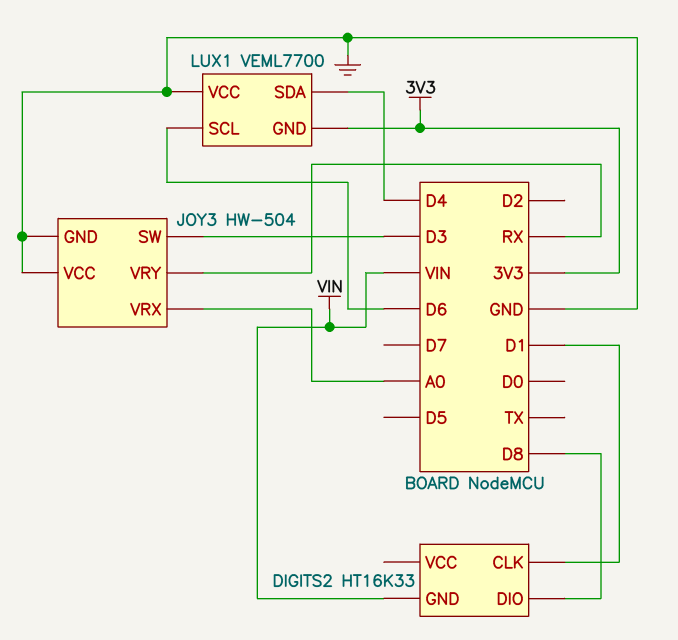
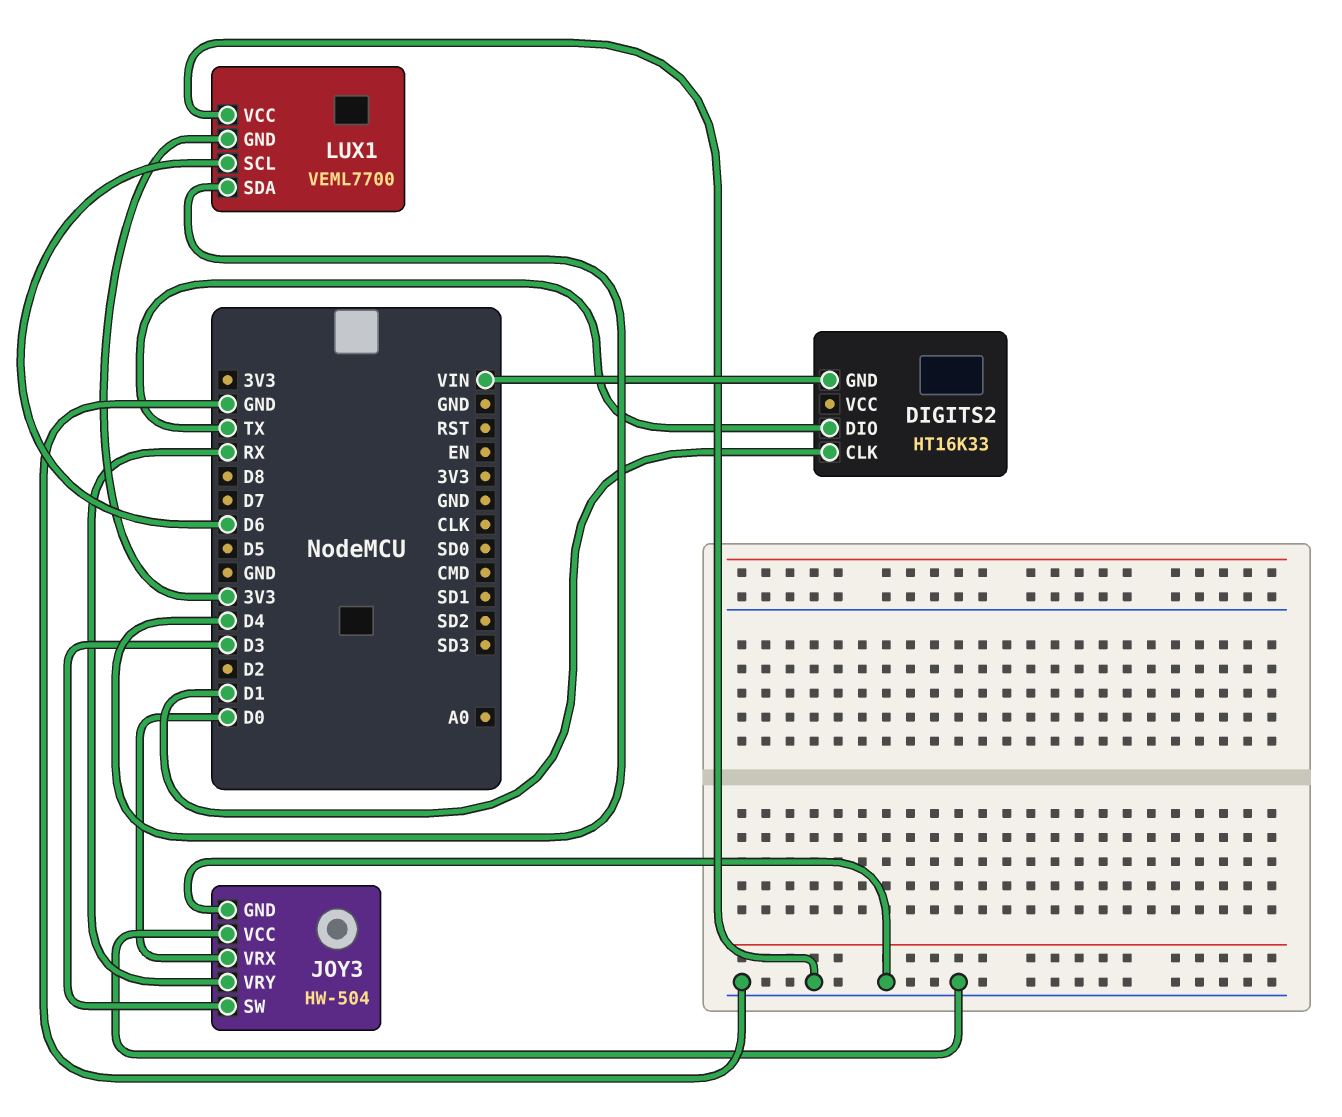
DIGITS2 pin DIO: D8 -> TX
JOY3 pin VRX: A0 -> D0

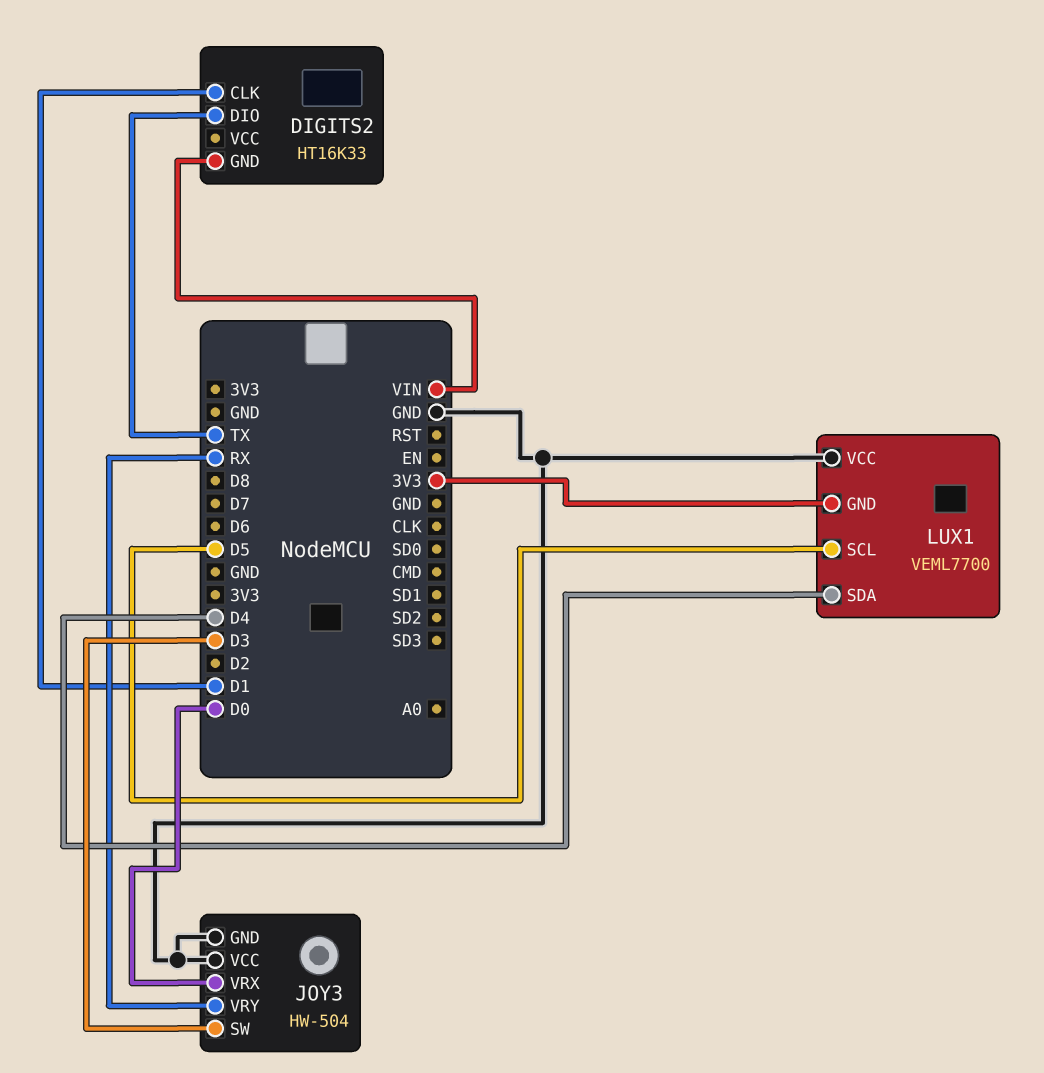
LUX1 pin SCL: D6 -> D5

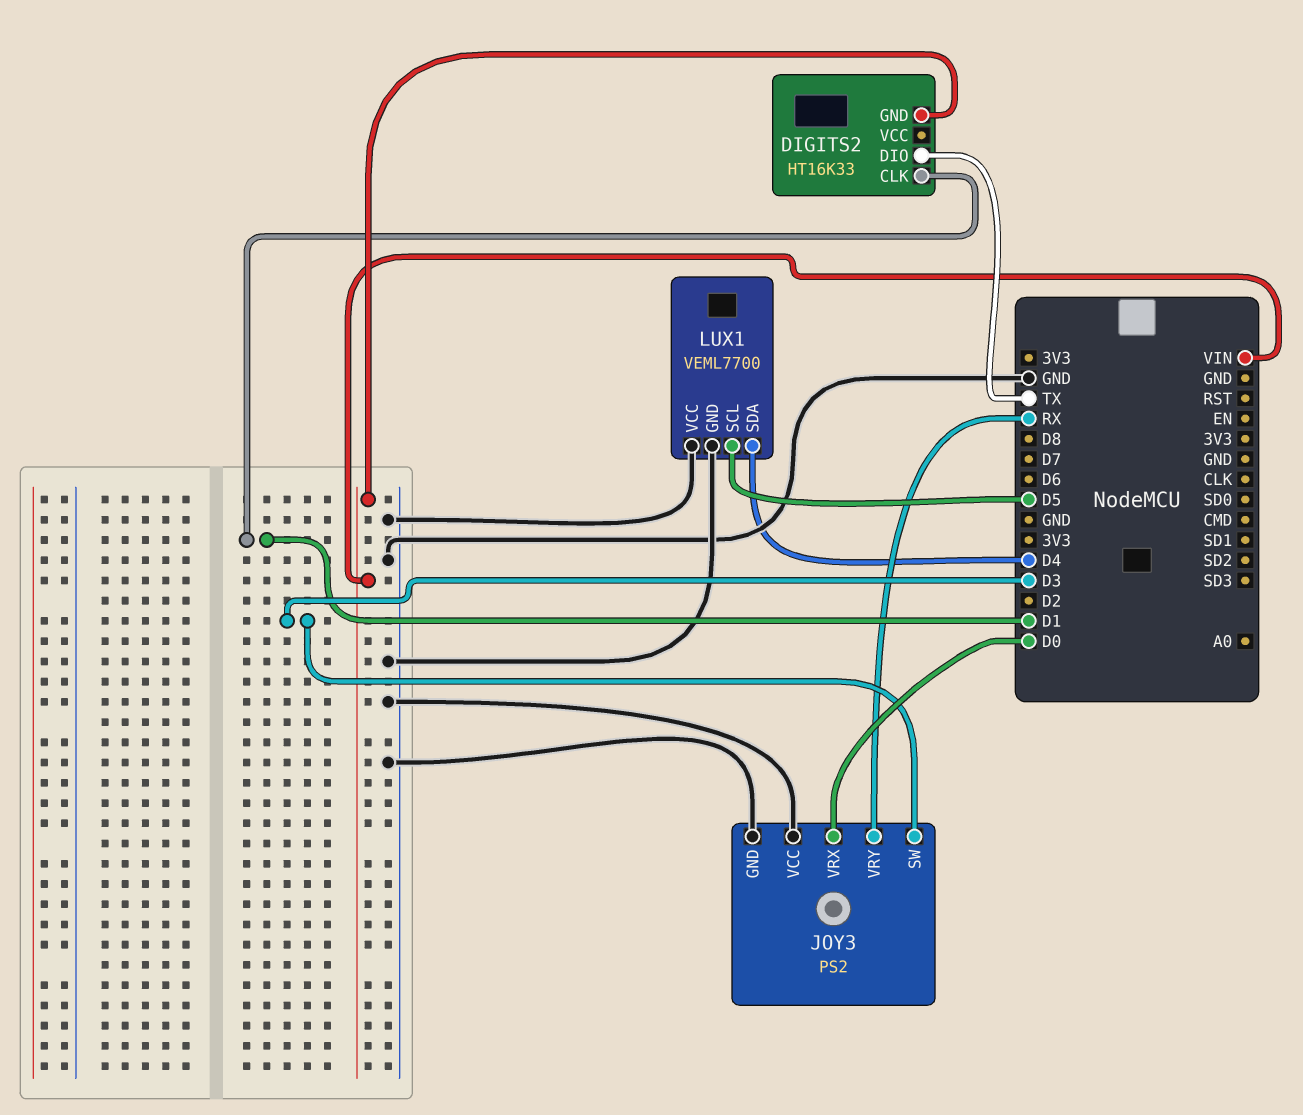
JOY3: HW-504 -> PS2
LUX1 pin GND: 3V3 -> GND

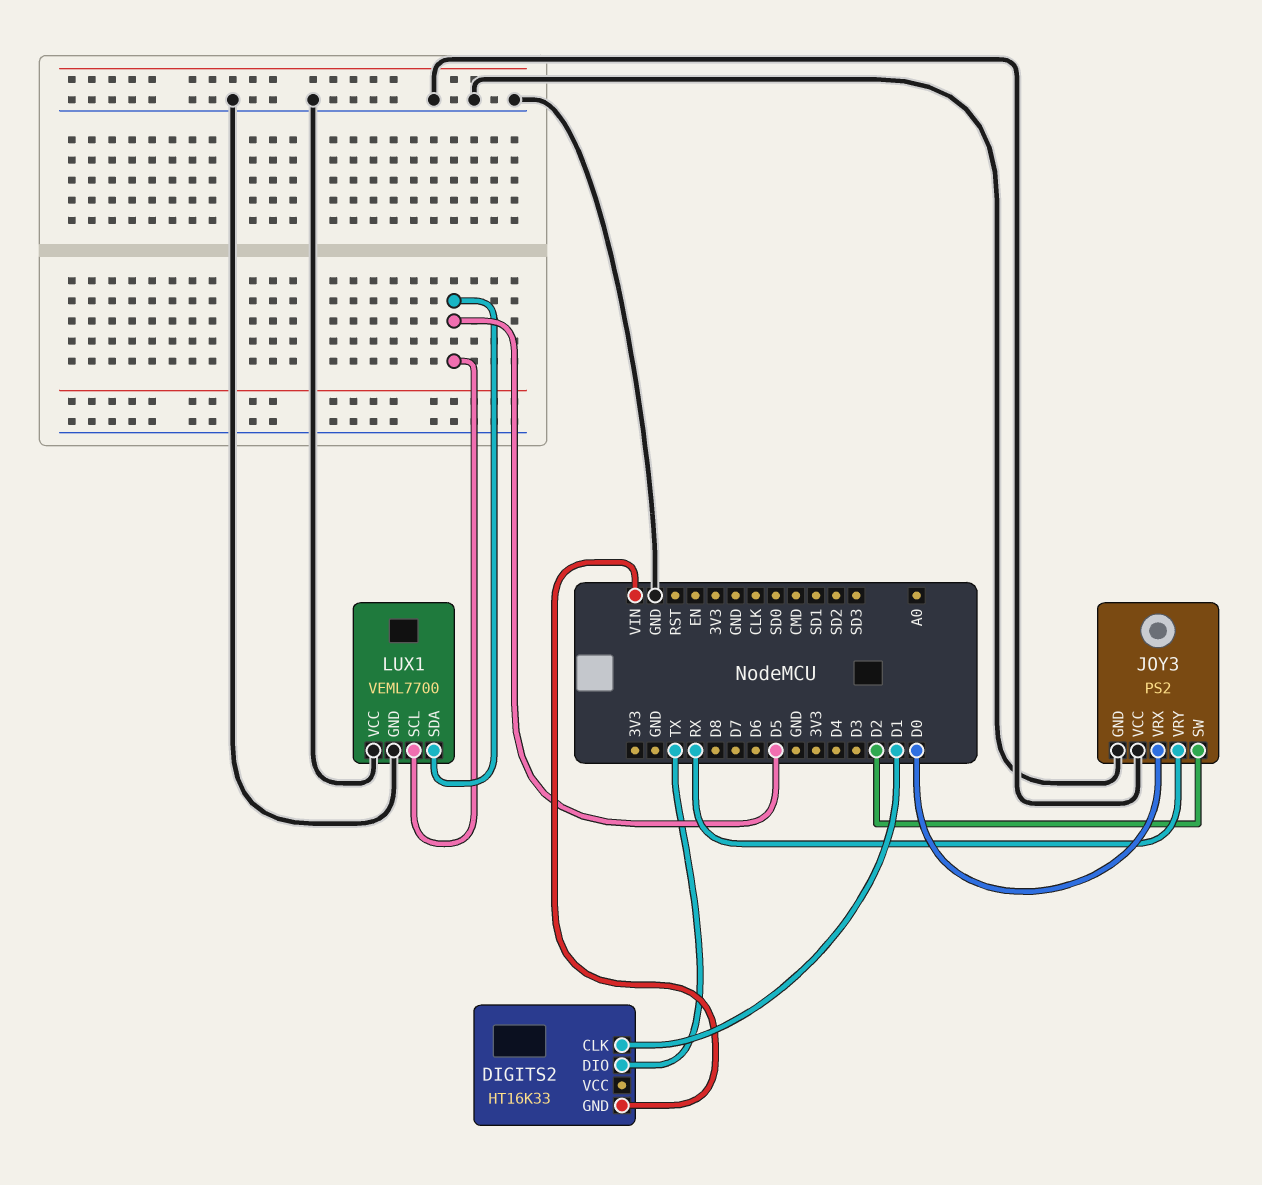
JOY3 pin SW: D3 -> D2
LUX1 pin SDA: D4 -> D5

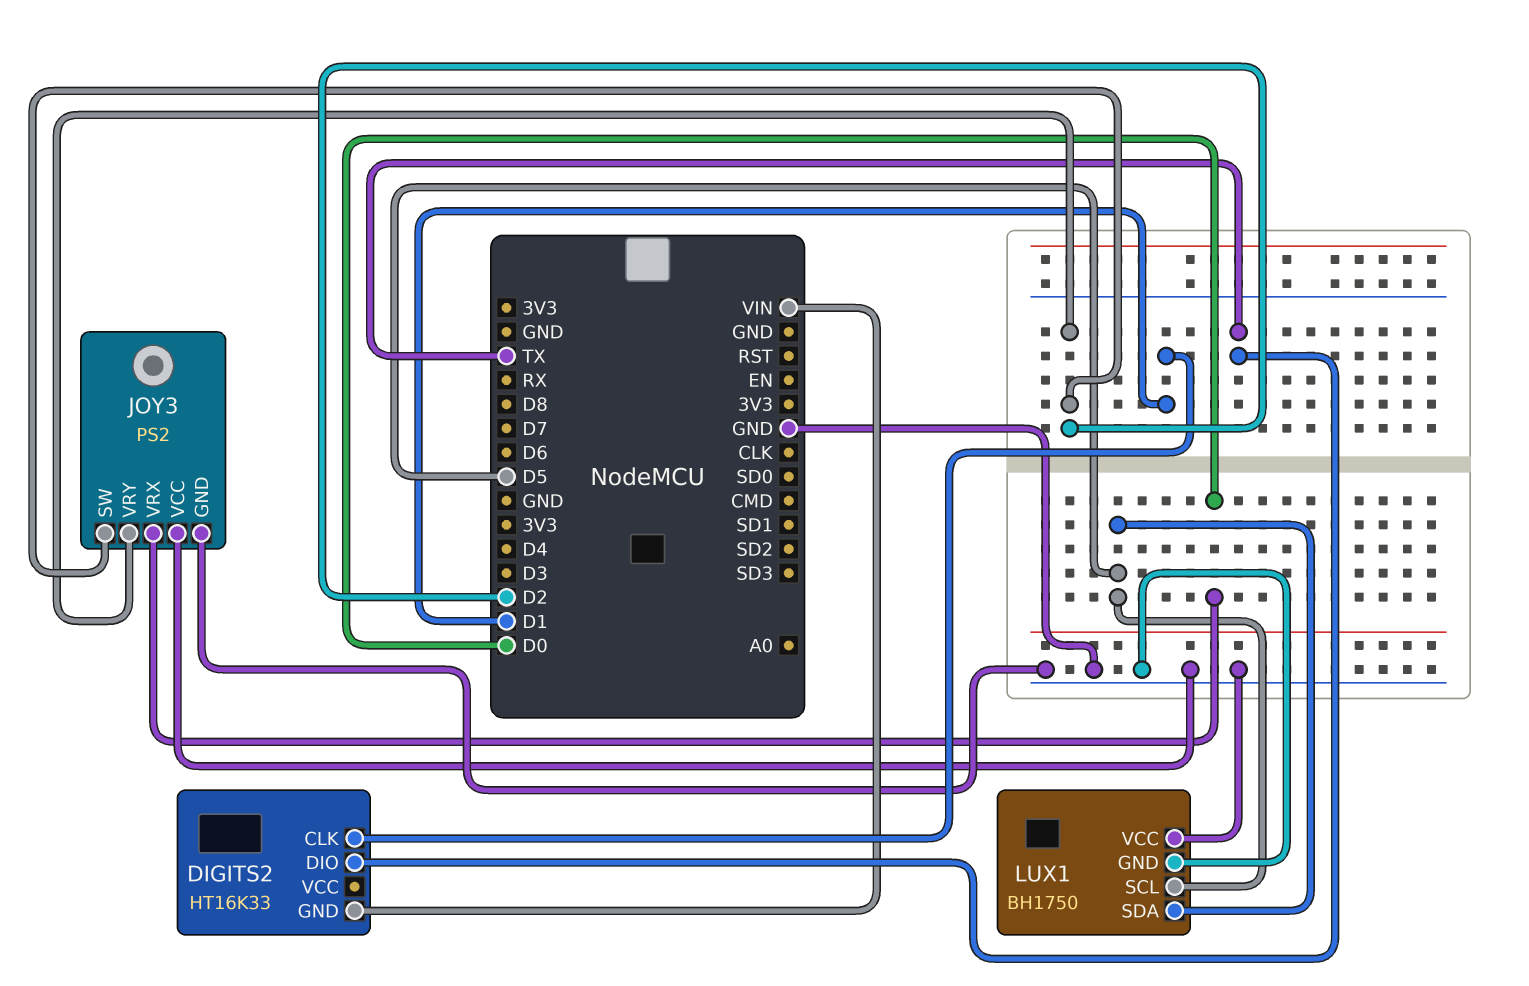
JOY3 pin VRY: RX -> D2
LUX1: VEML7700 -> BH1750

